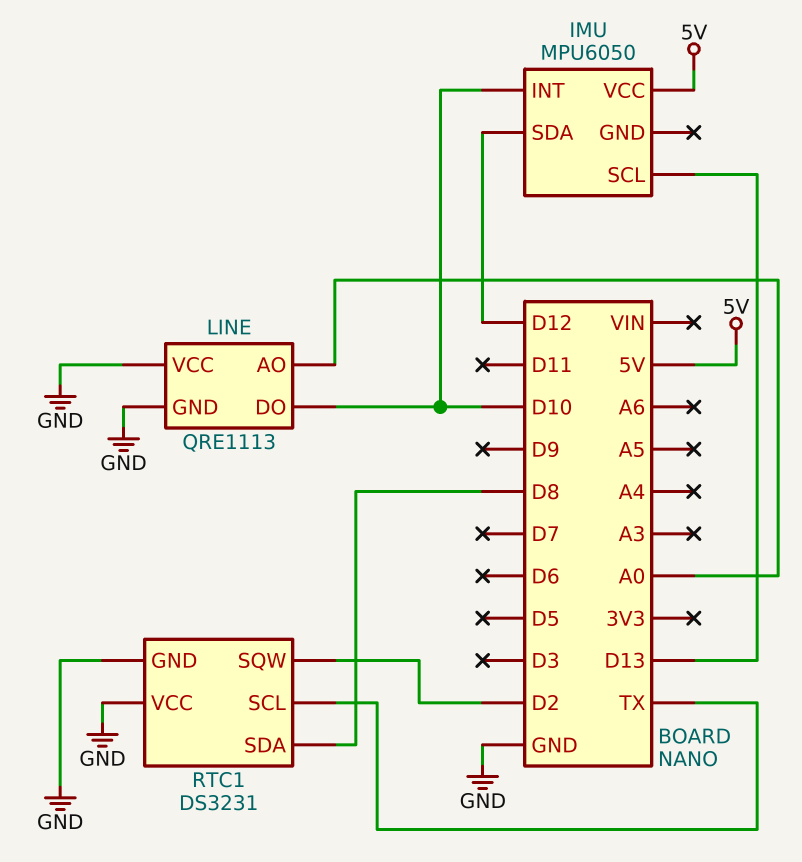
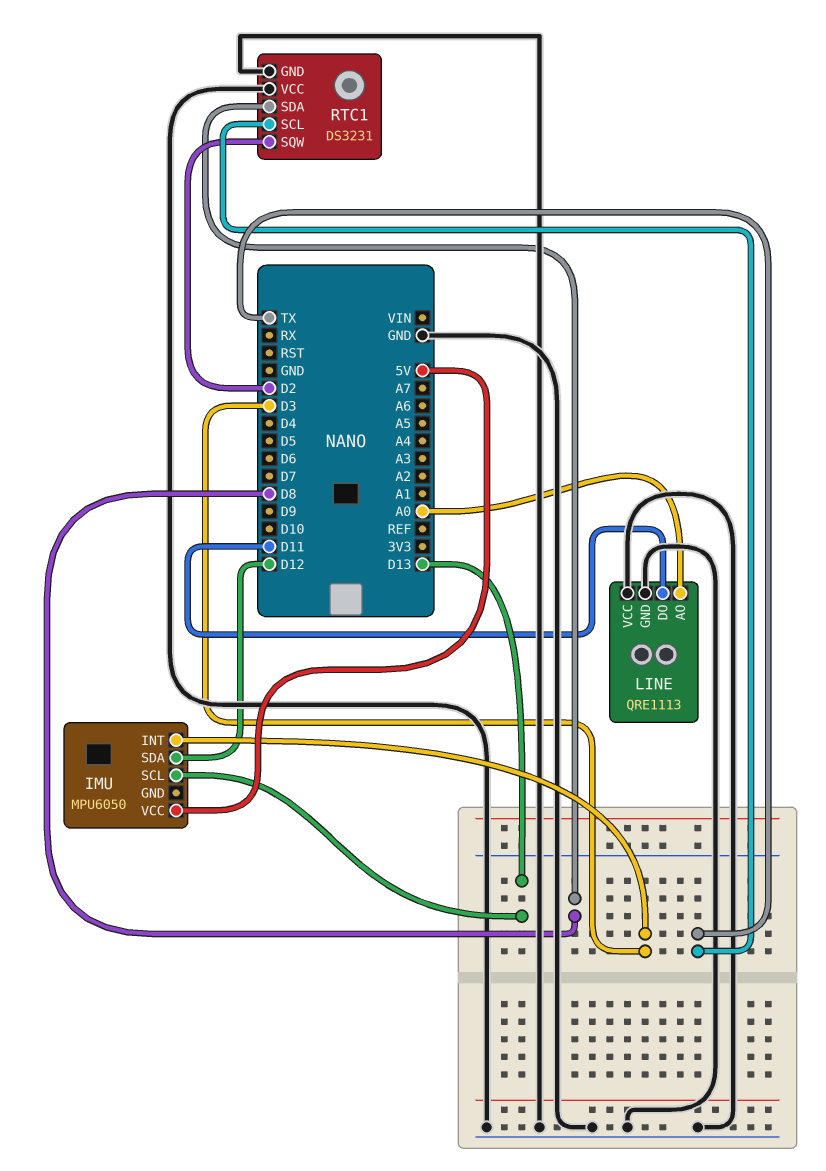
IMU pin INT: D10 -> D3
LINE pin DO: D10 -> D11

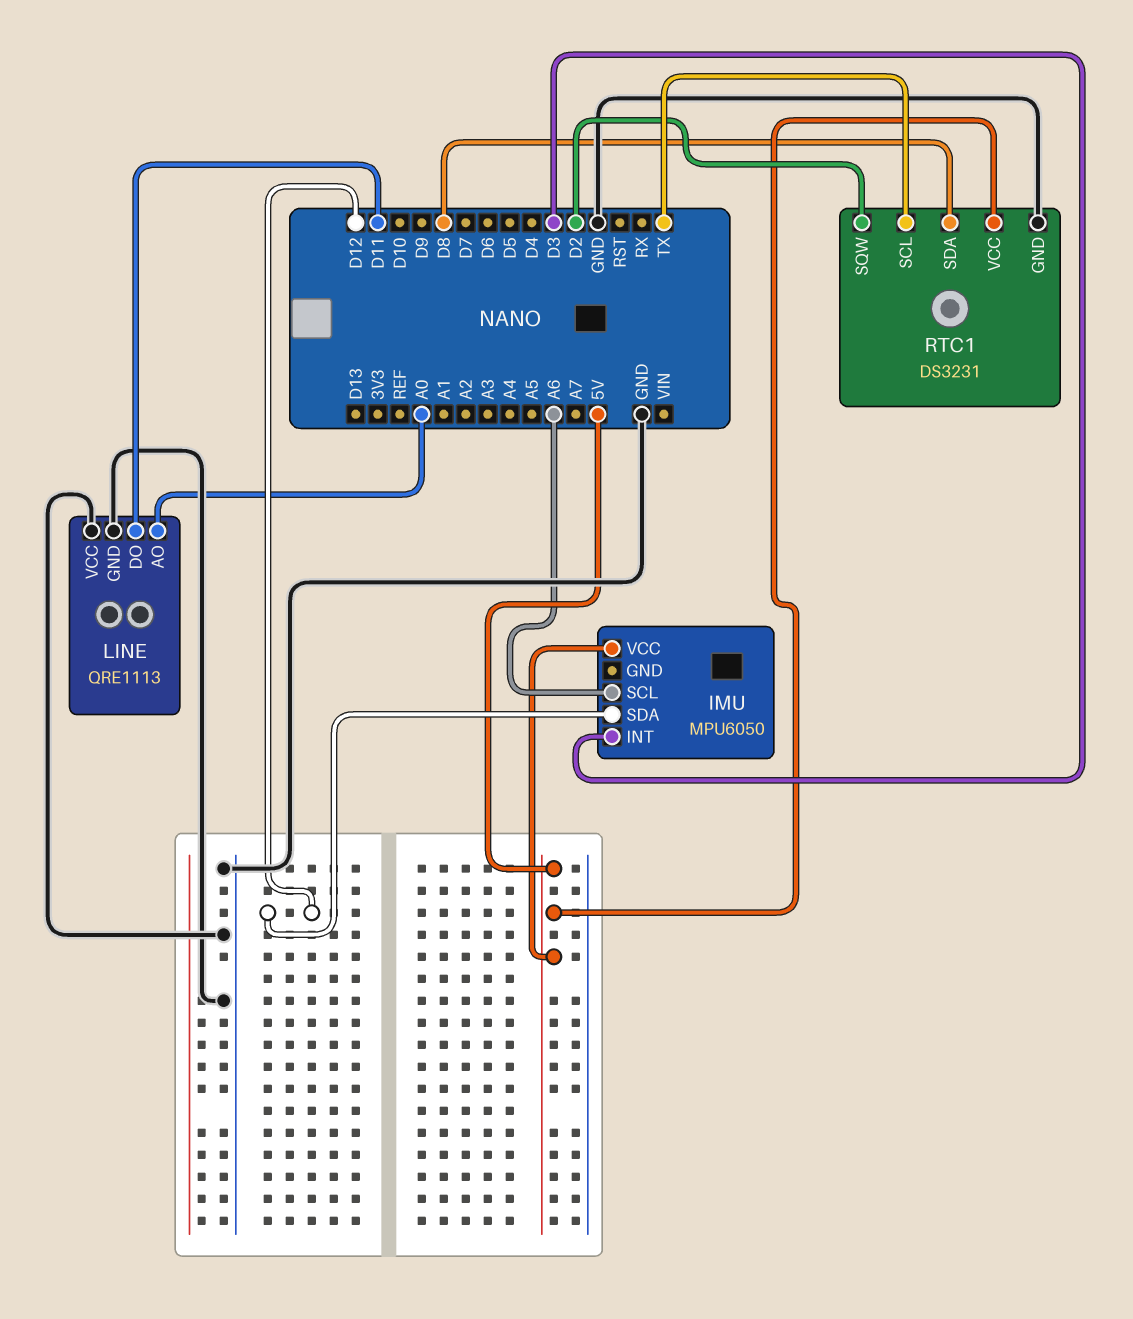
IMU pin SCL: D13 -> A6
RTC1 pin VCC: GND -> 5V

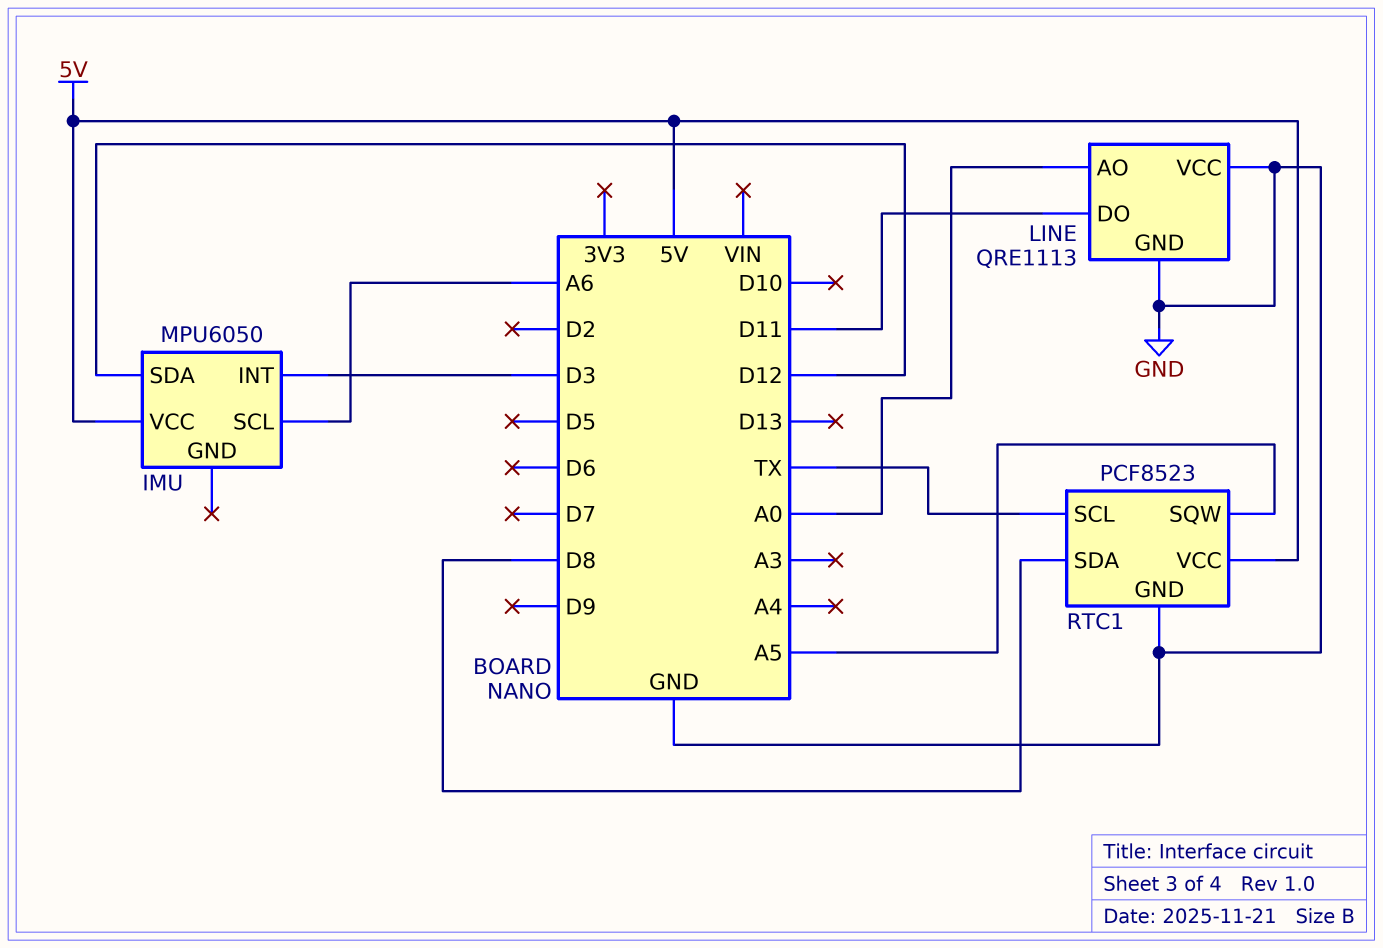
RTC1: DS3231 -> PCF8523
RTC1 pin SQW: D2 -> A5

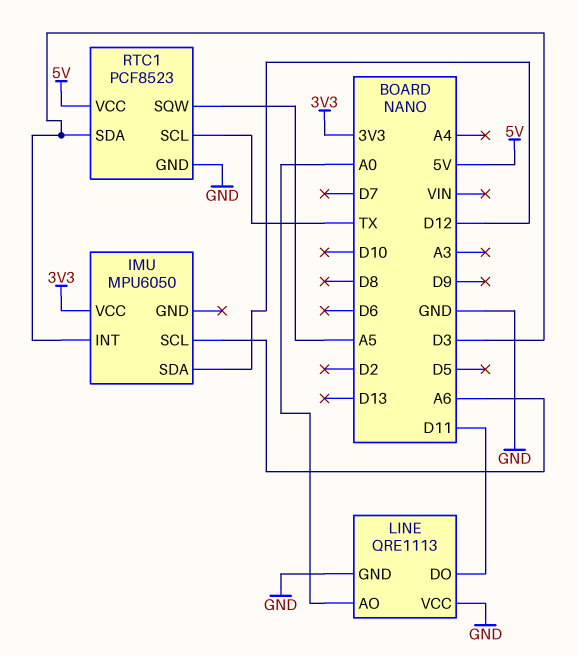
IMU pin VCC: 5V -> 3V3
RTC1 pin SDA: D8 -> D3

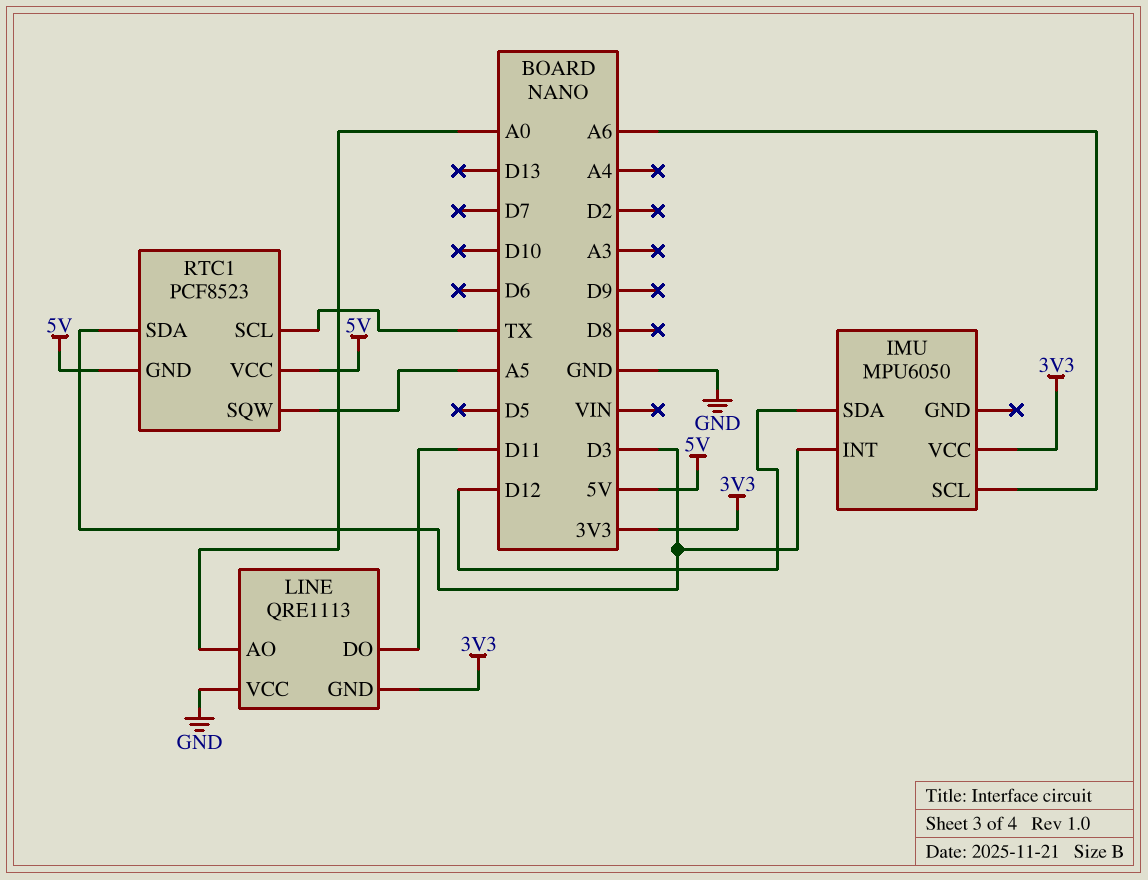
LINE pin GND: GND -> 3V3
RTC1 pin GND: GND -> 5V

